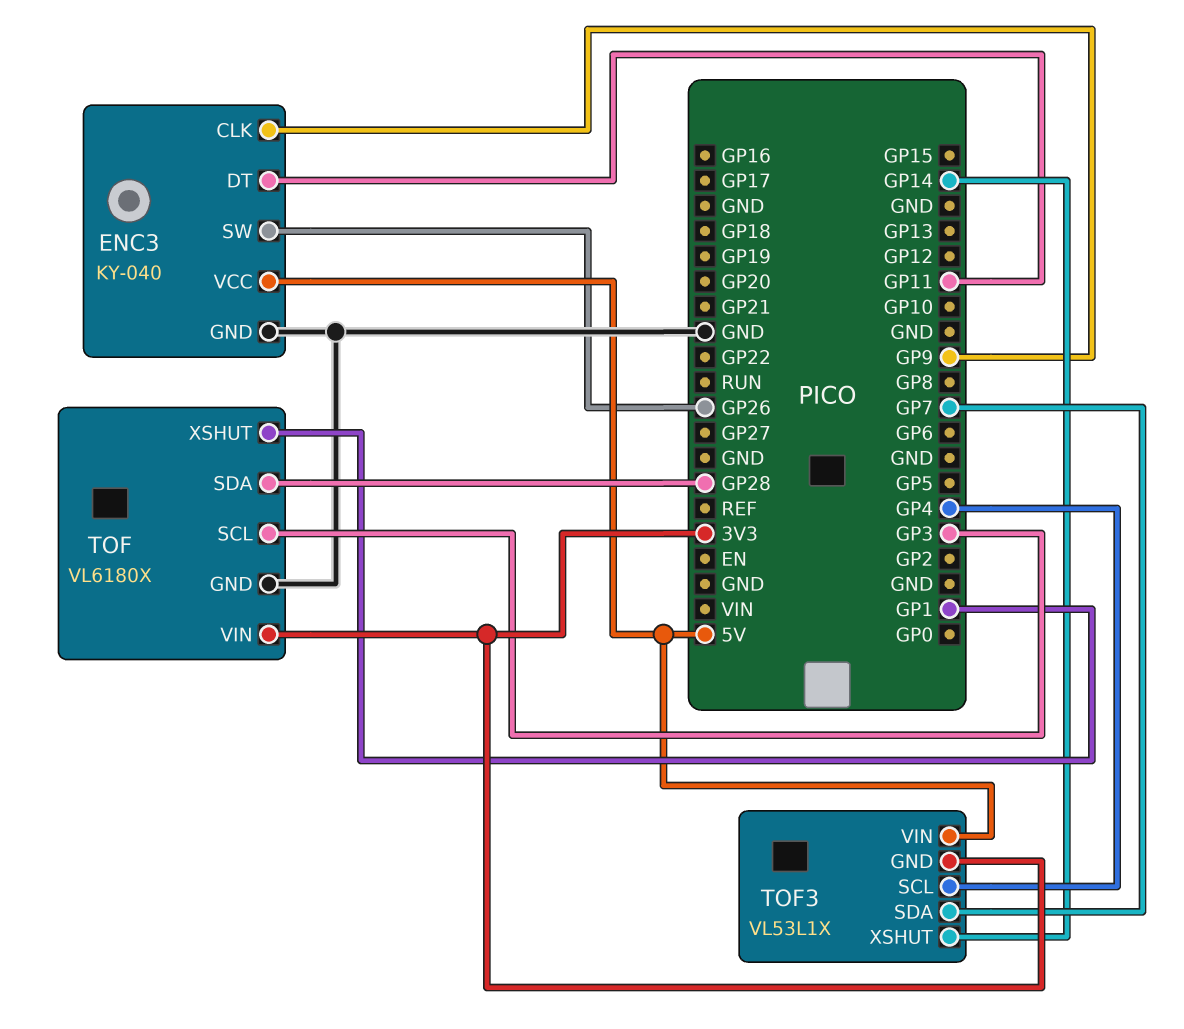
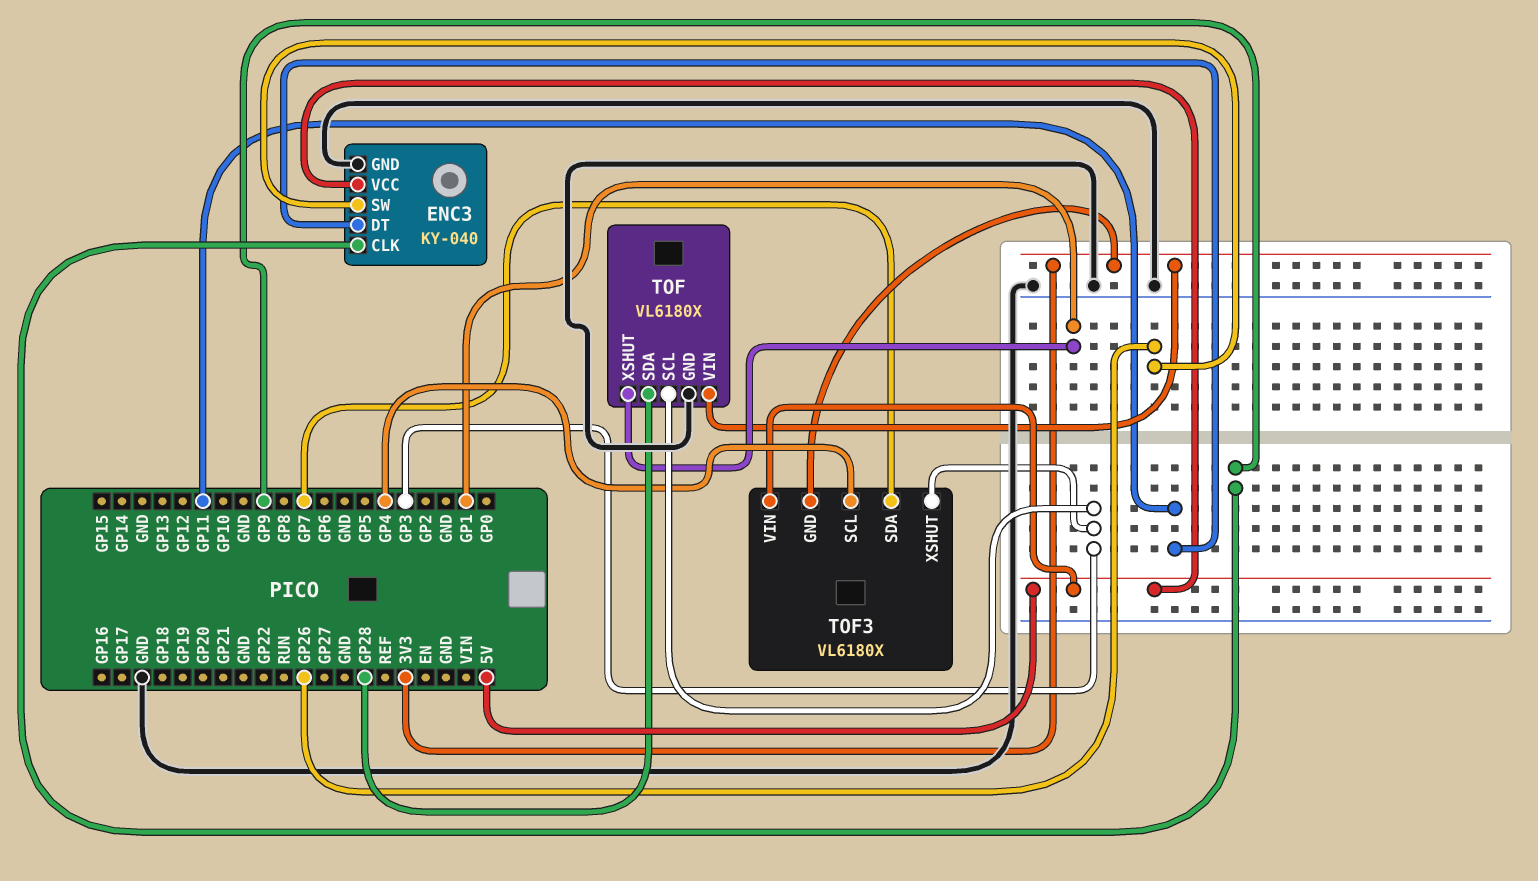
TOF3: VL53L1X -> VL6180X
TOF3 pin XSHUT: GP14 -> GP3

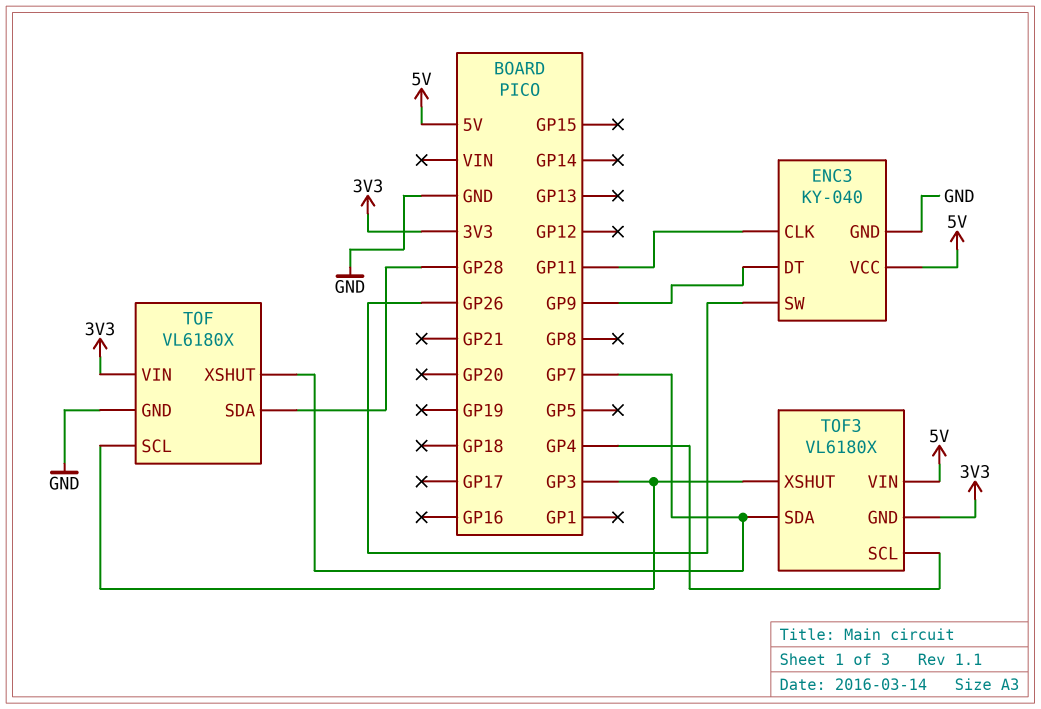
ENC3 pin CLK: GP9 -> GP11
ENC3 pin DT: GP11 -> GP9
TOF pin XSHUT: GP1 -> GP7

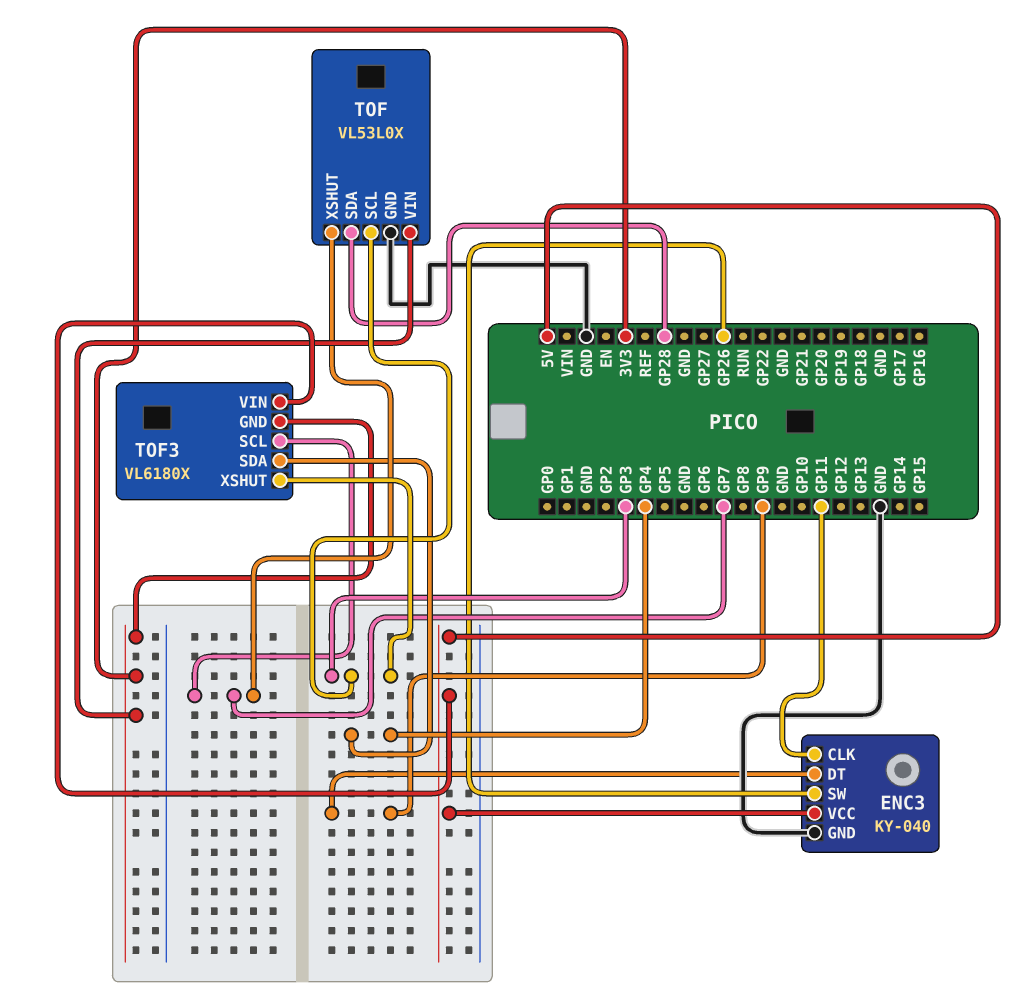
TOF: VL6180X -> VL53L0X
TOF3 pin SCL: GP4 -> GP7
TOF3 pin SDA: GP7 -> GP4

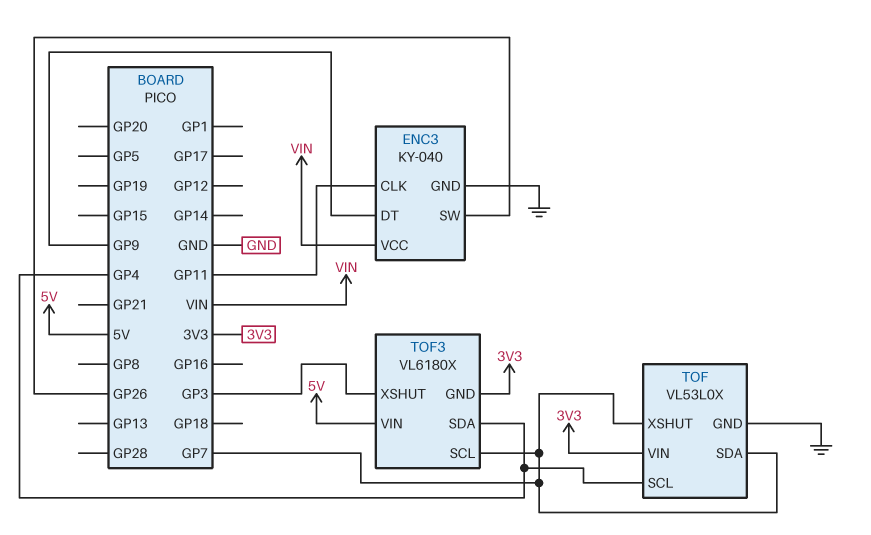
ENC3 pin VCC: 5V -> VIN
TOF pin SCL: GP3 -> GP4
TOF pin SDA: GP28 -> GP7

